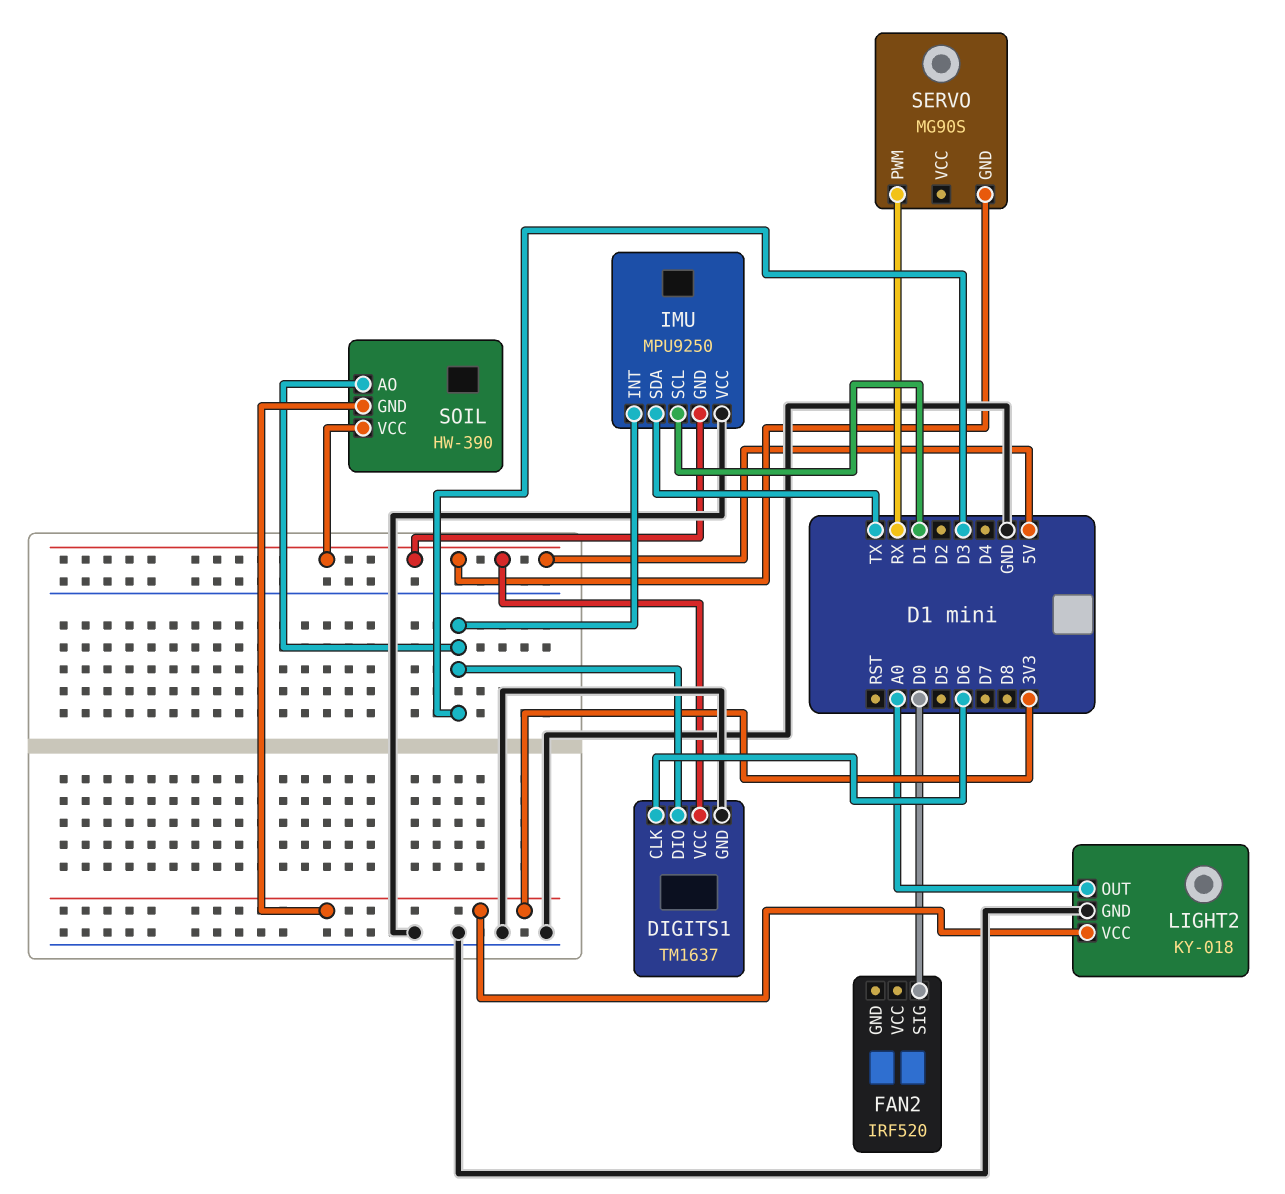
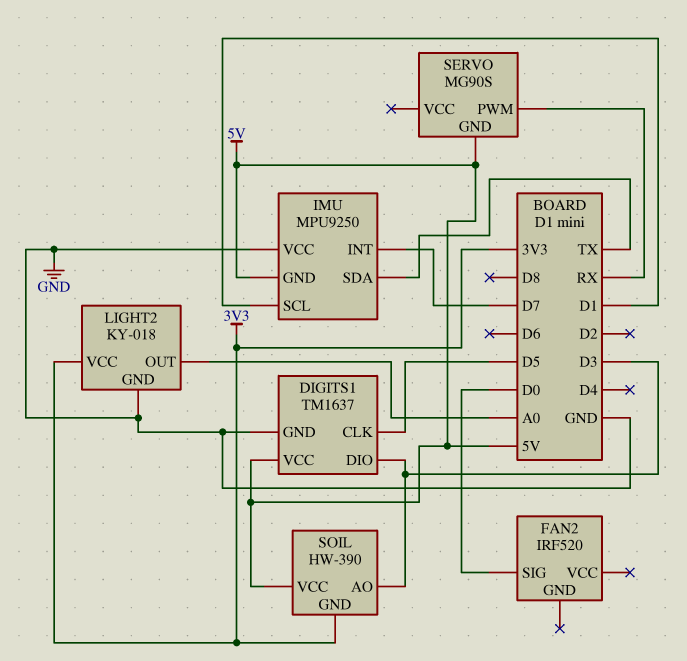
DIGITS1 pin CLK: D6 -> D5
IMU pin INT: D3 -> D7

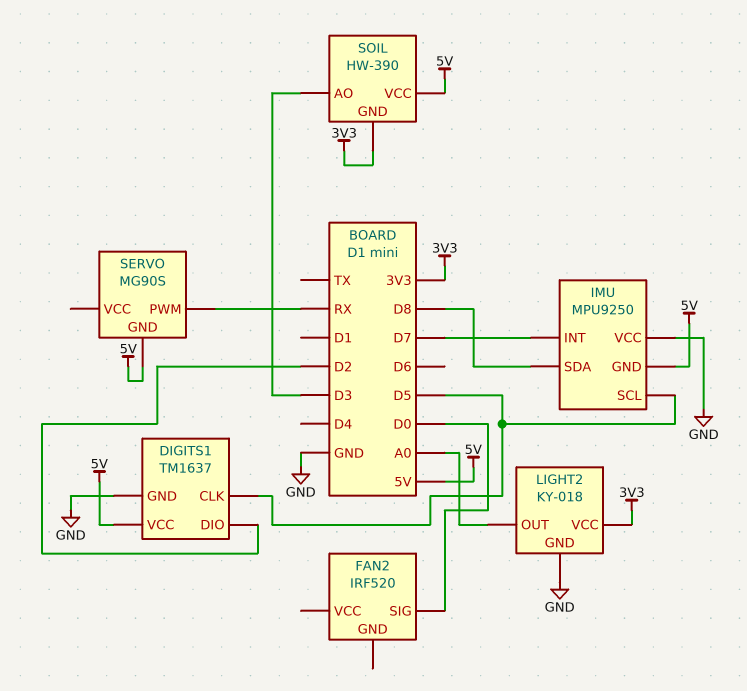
DIGITS1 pin DIO: D3 -> D2
IMU pin SCL: D1 -> D5
IMU pin SDA: TX -> D8

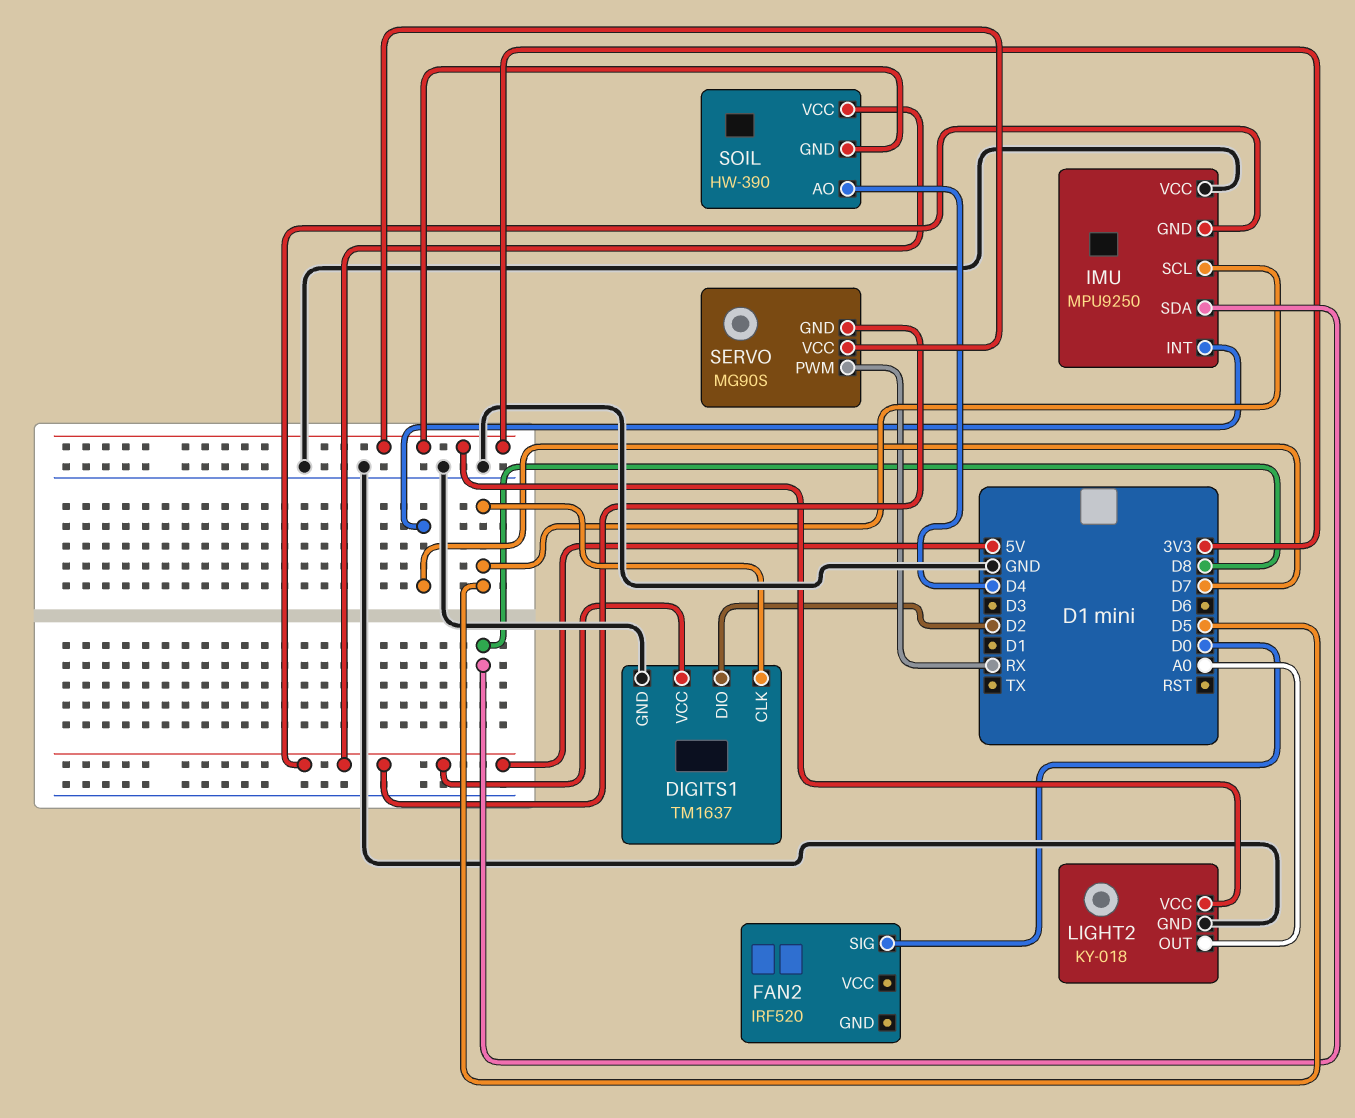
SERVO pin VCC: none -> 3V3
SOIL pin AO: D3 -> D4

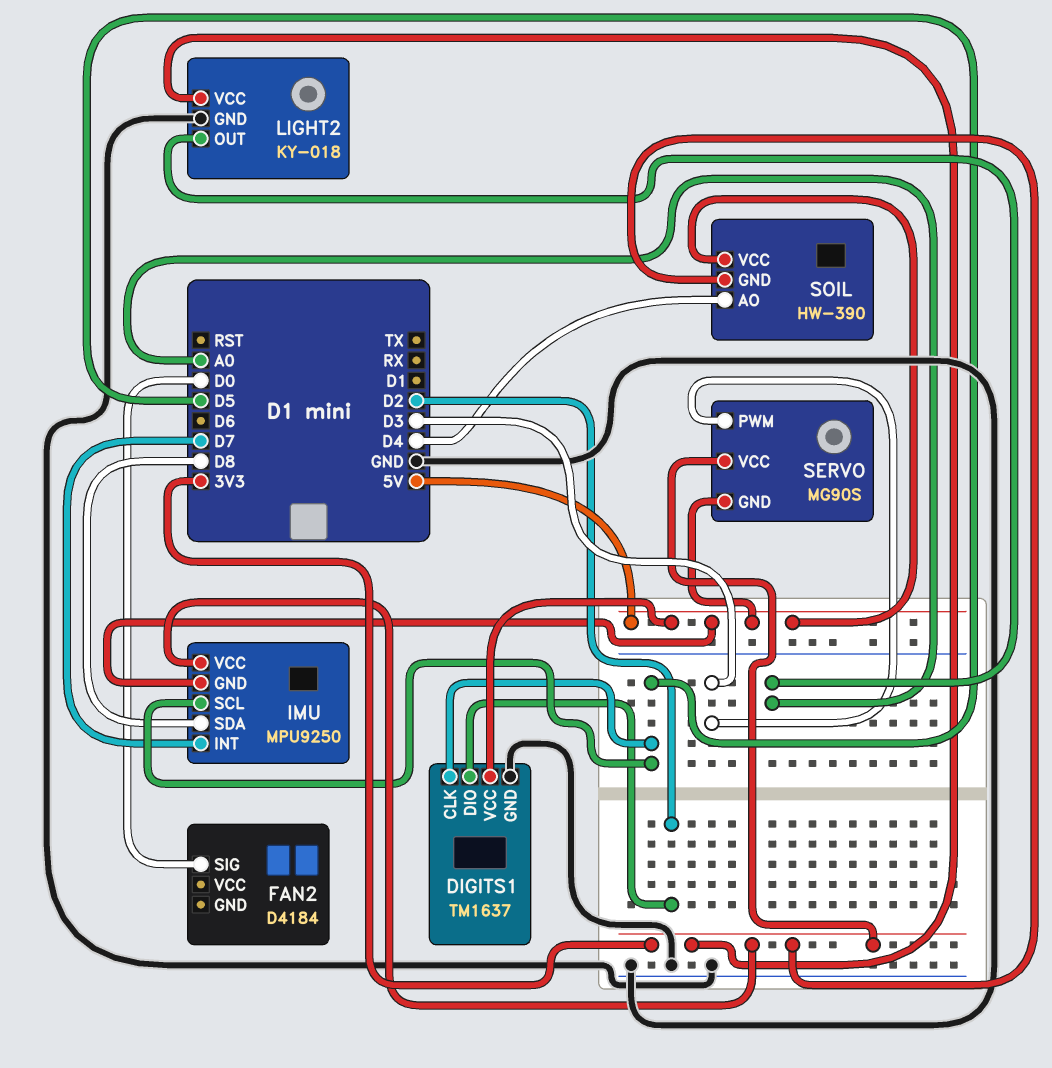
FAN2: IRF520 -> D4184
IMU pin VCC: GND -> 3V3
SERVO pin PWM: RX -> D3

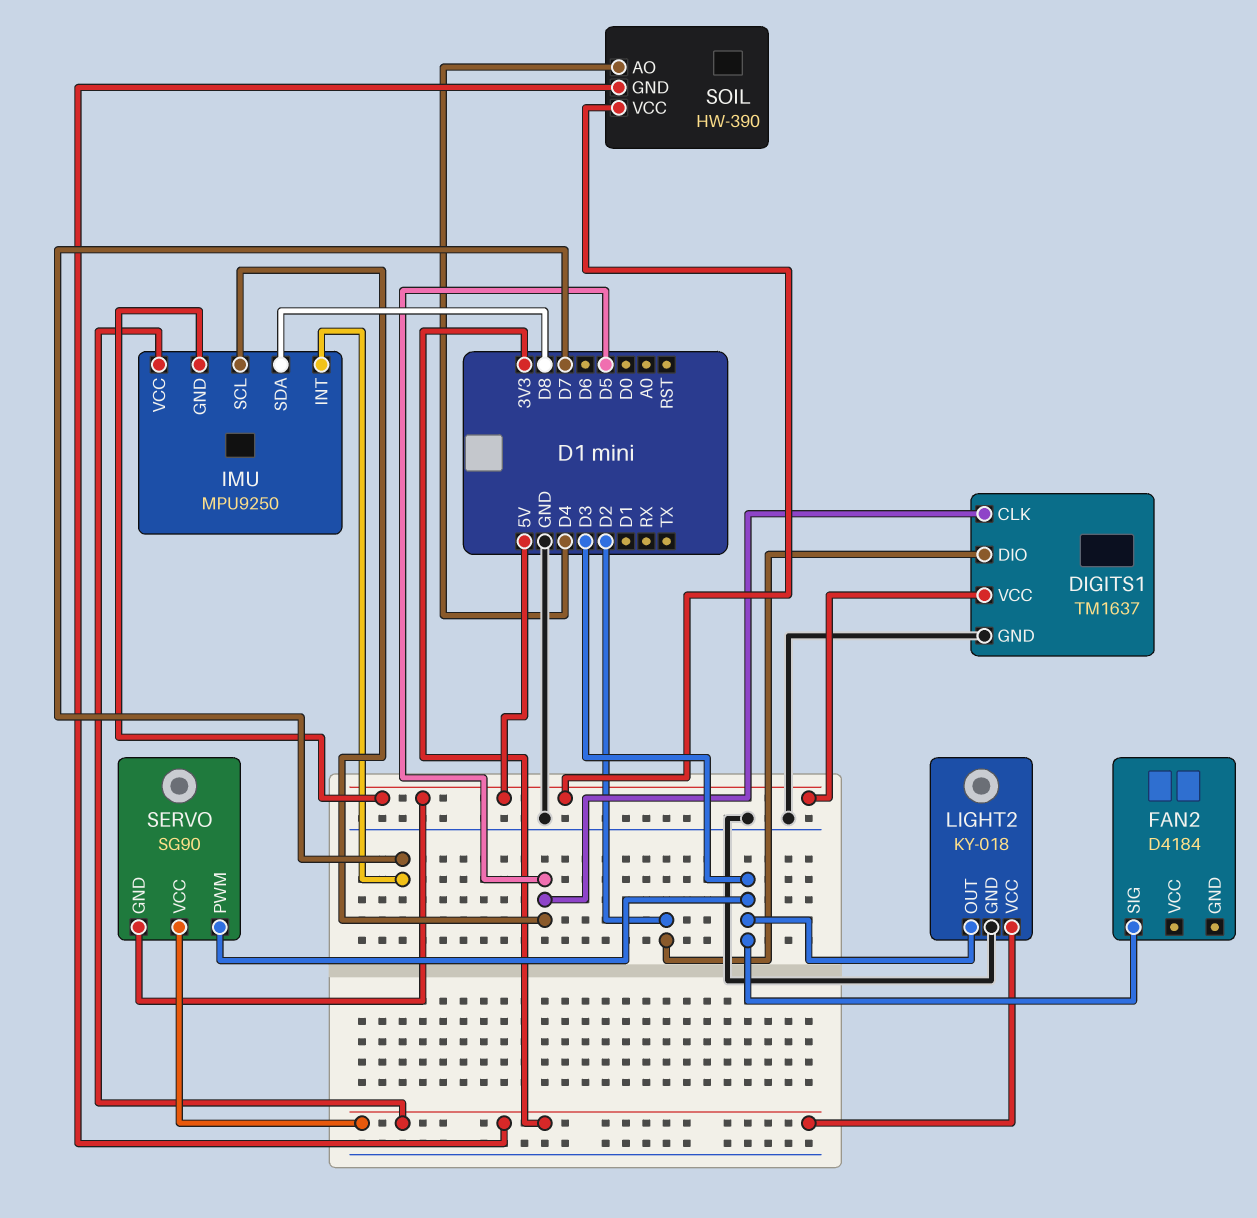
FAN2 pin SIG: D0 -> D3
LIGHT2 pin OUT: A0 -> D3
SERVO: MG90S -> SG90

